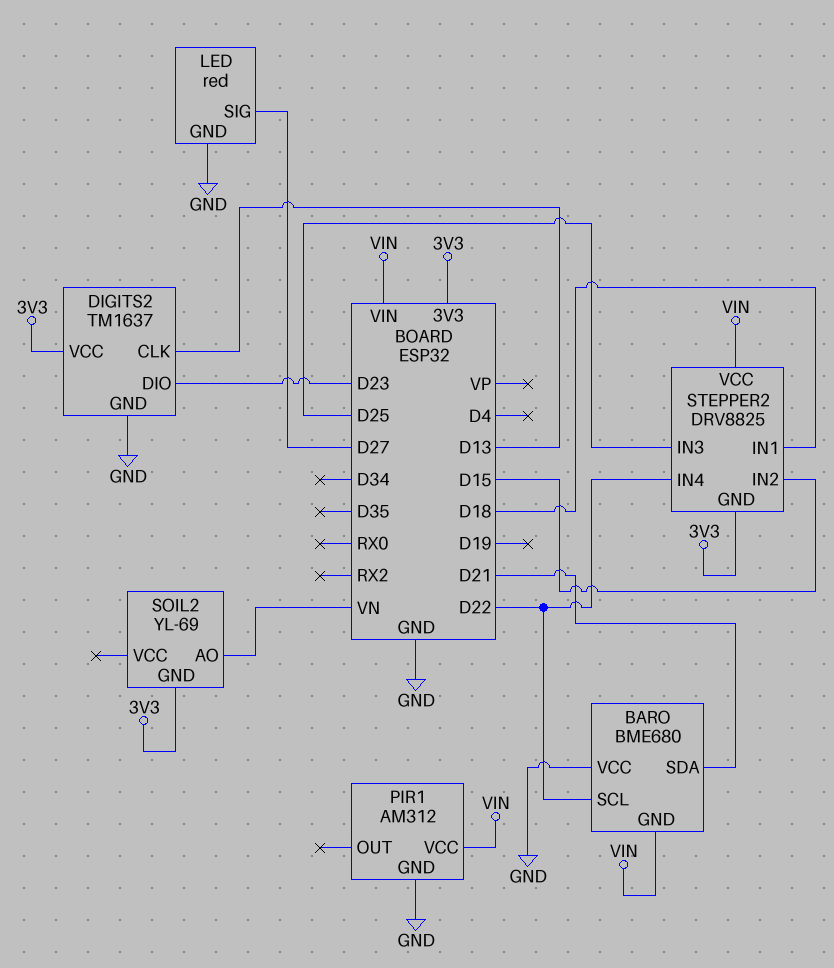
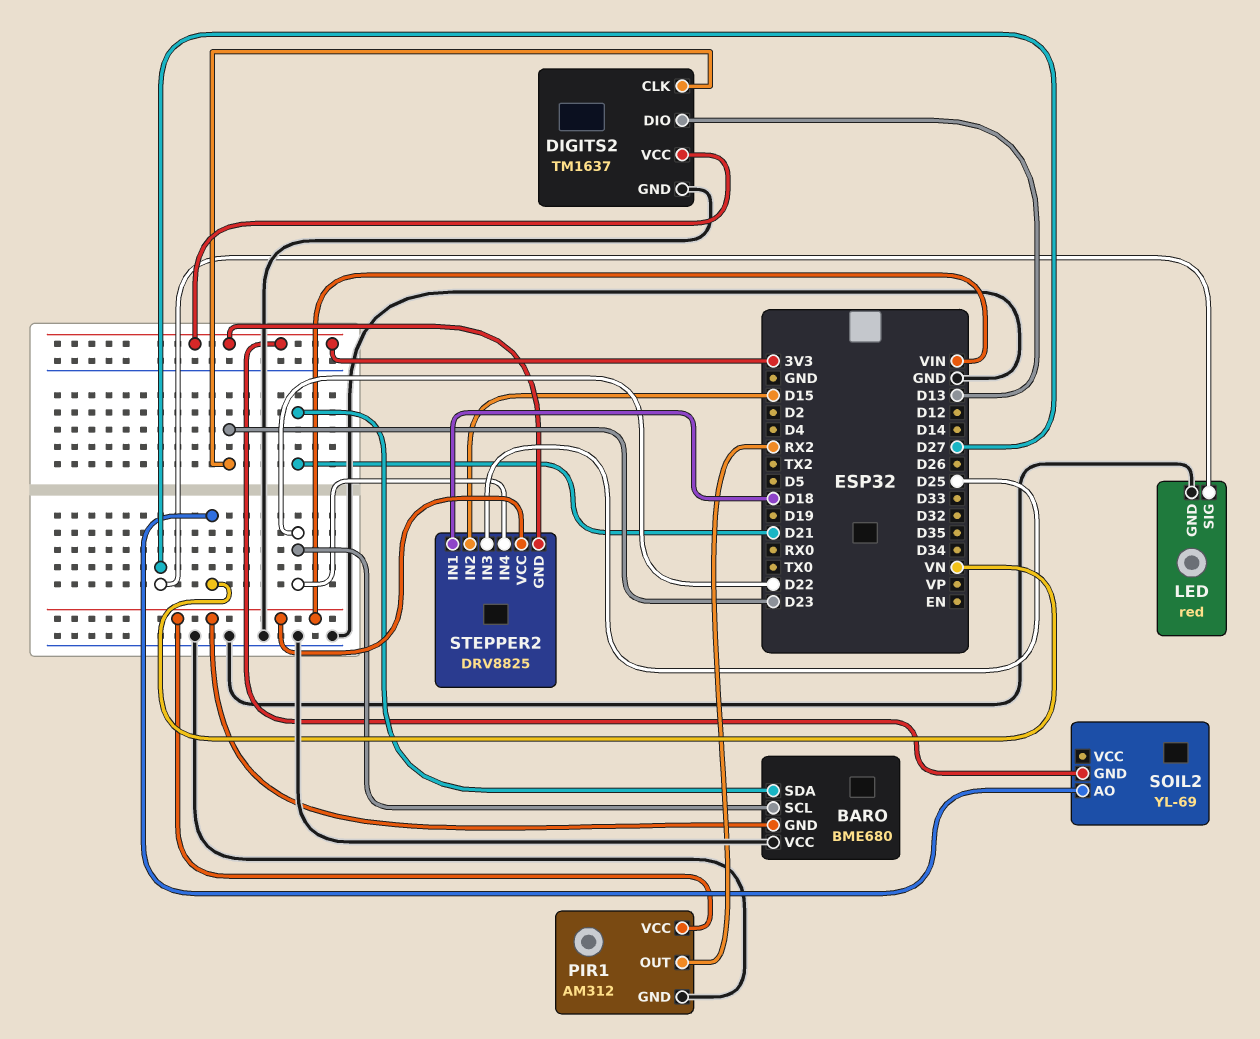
DIGITS2 pin CLK: D13 -> D23
DIGITS2 pin DIO: D23 -> D13
PIR1 pin OUT: none -> RX2

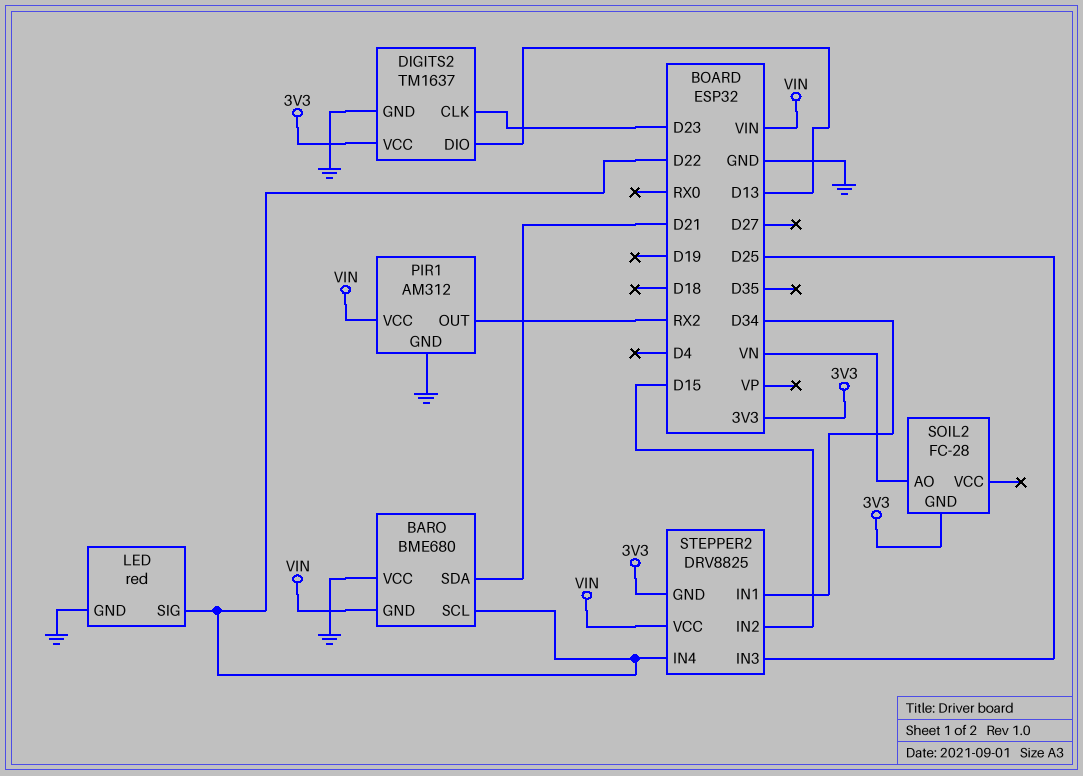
LED pin SIG: D27 -> D22
SOIL2: YL-69 -> FC-28
STEPPER2 pin IN1: D18 -> D34

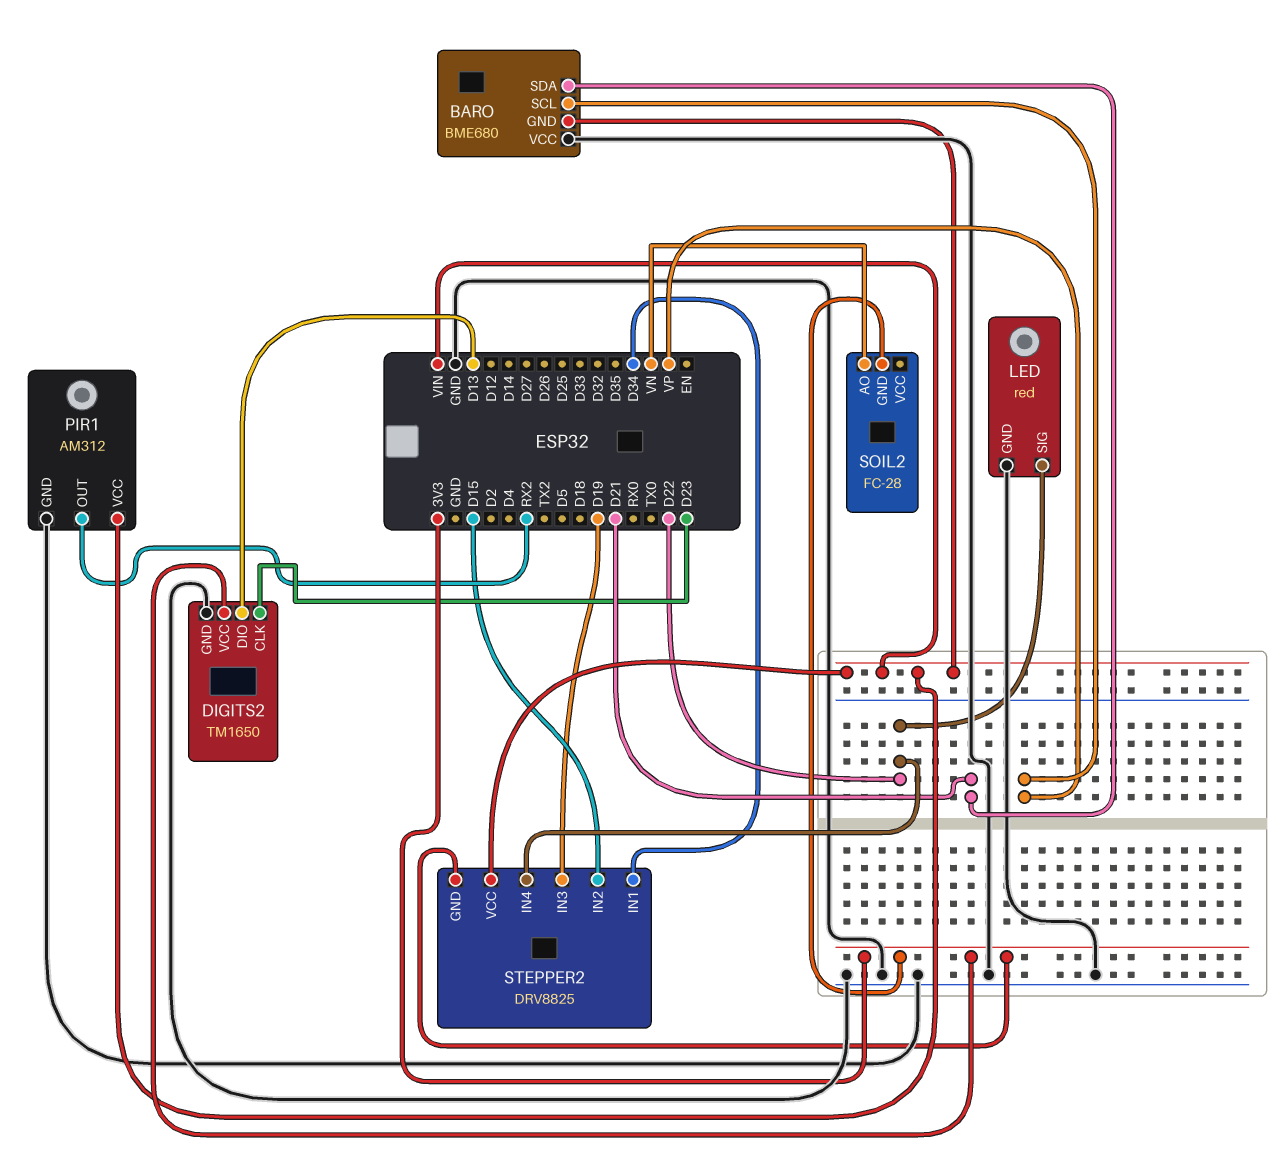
BARO pin SCL: D22 -> VP
DIGITS2: TM1637 -> TM1650
STEPPER2 pin IN3: D25 -> D19

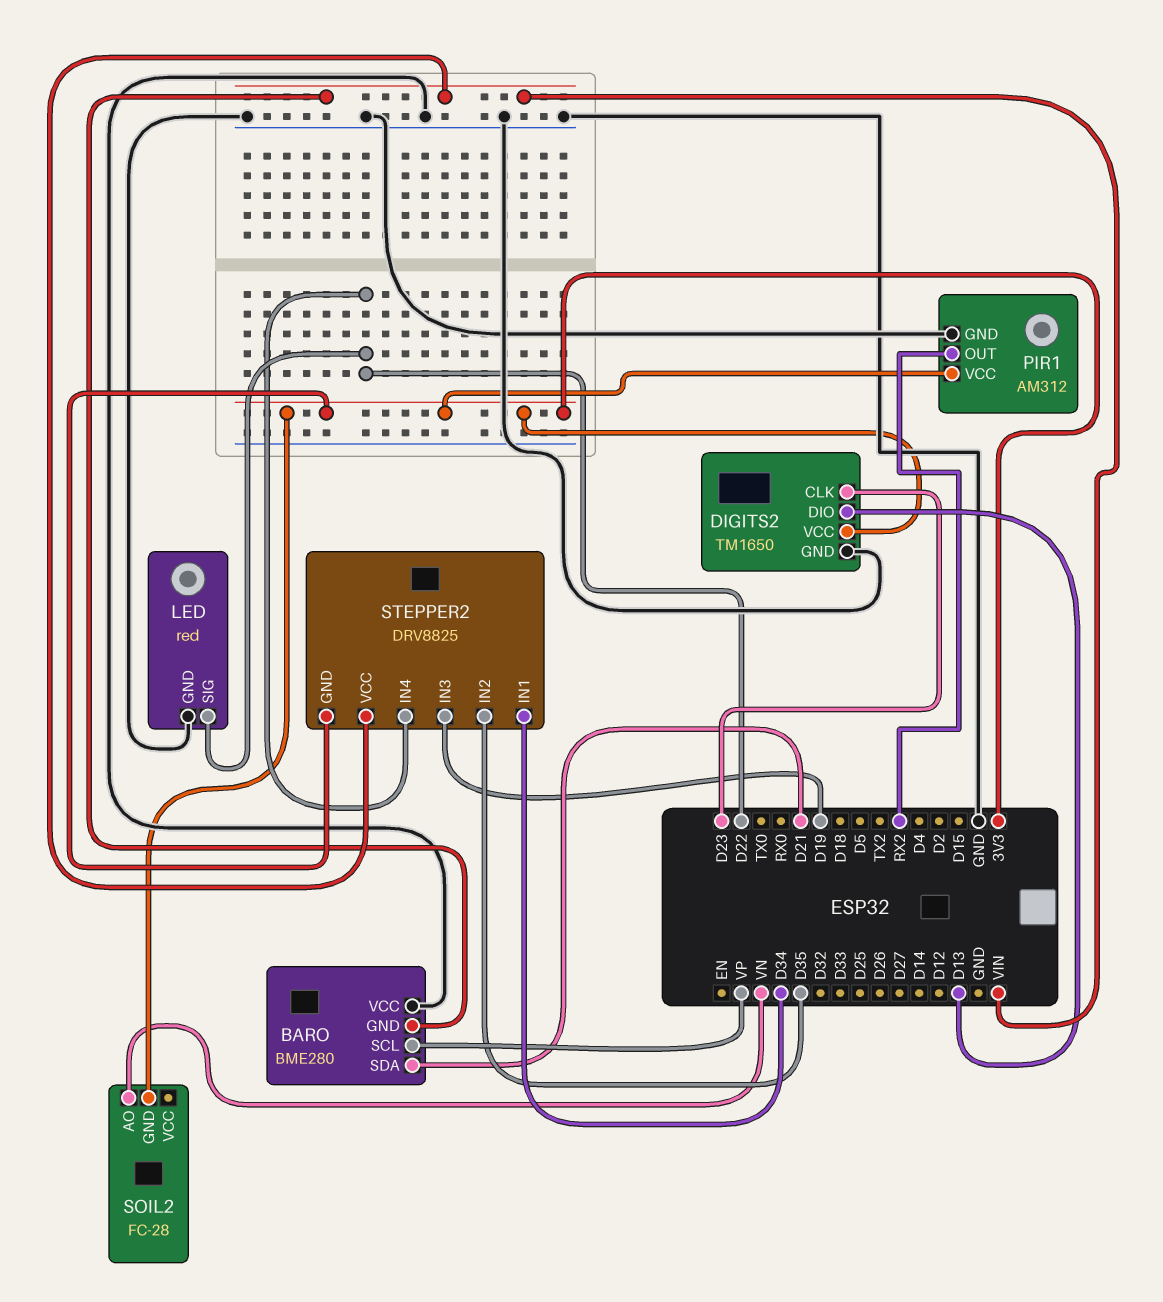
BARO: BME680 -> BME280
PIR1 pin VCC: VIN -> 3V3
STEPPER2 pin IN2: D15 -> D35

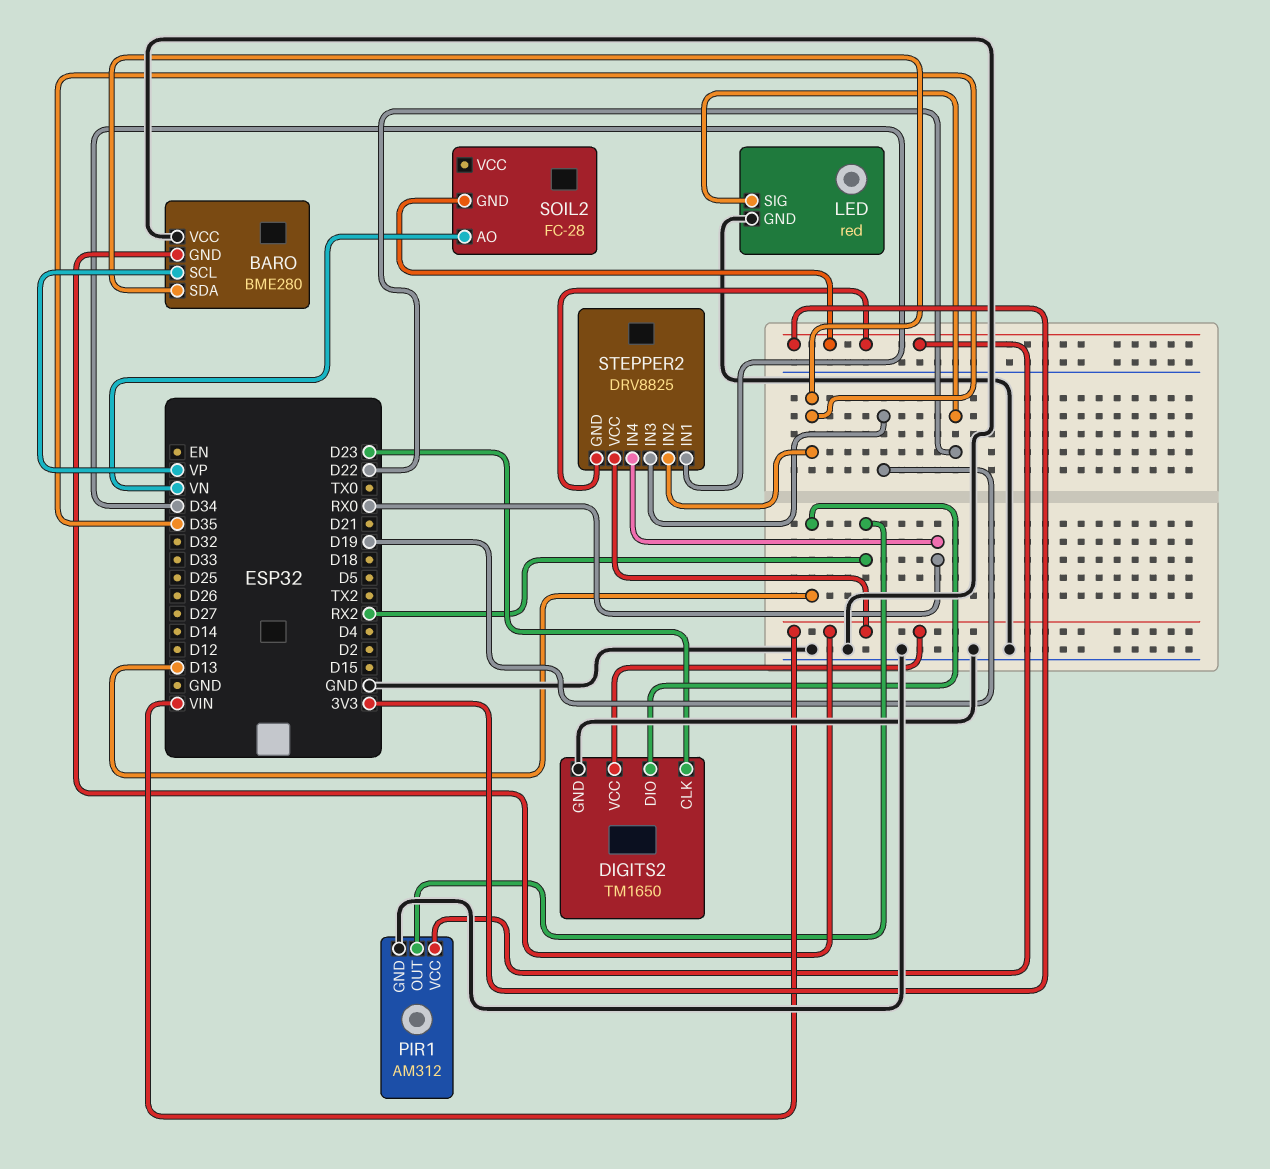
BARO pin SDA: D21 -> D35
DIGITS2 pin VCC: 3V3 -> VIN
STEPPER2 pin IN4: D22 -> RX0

